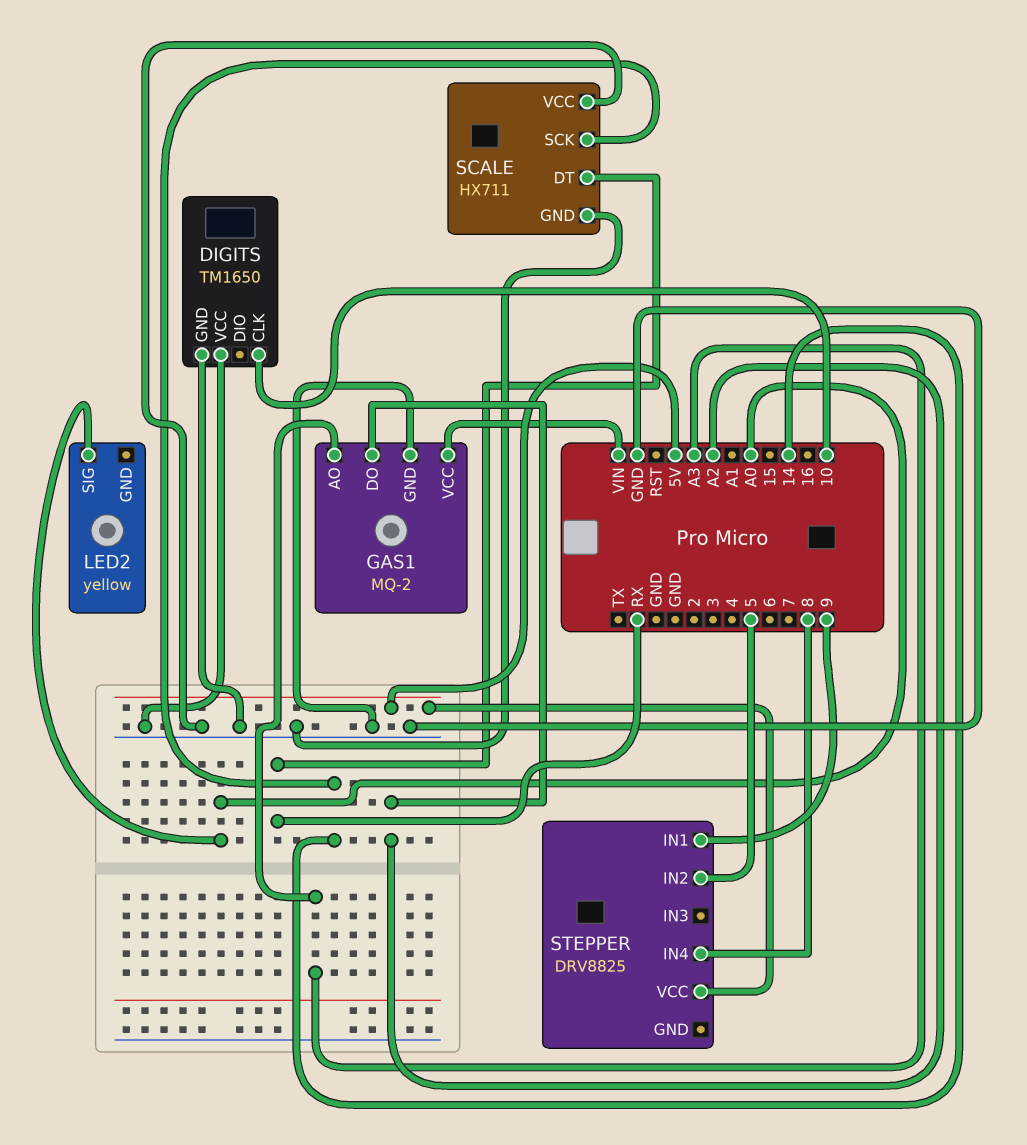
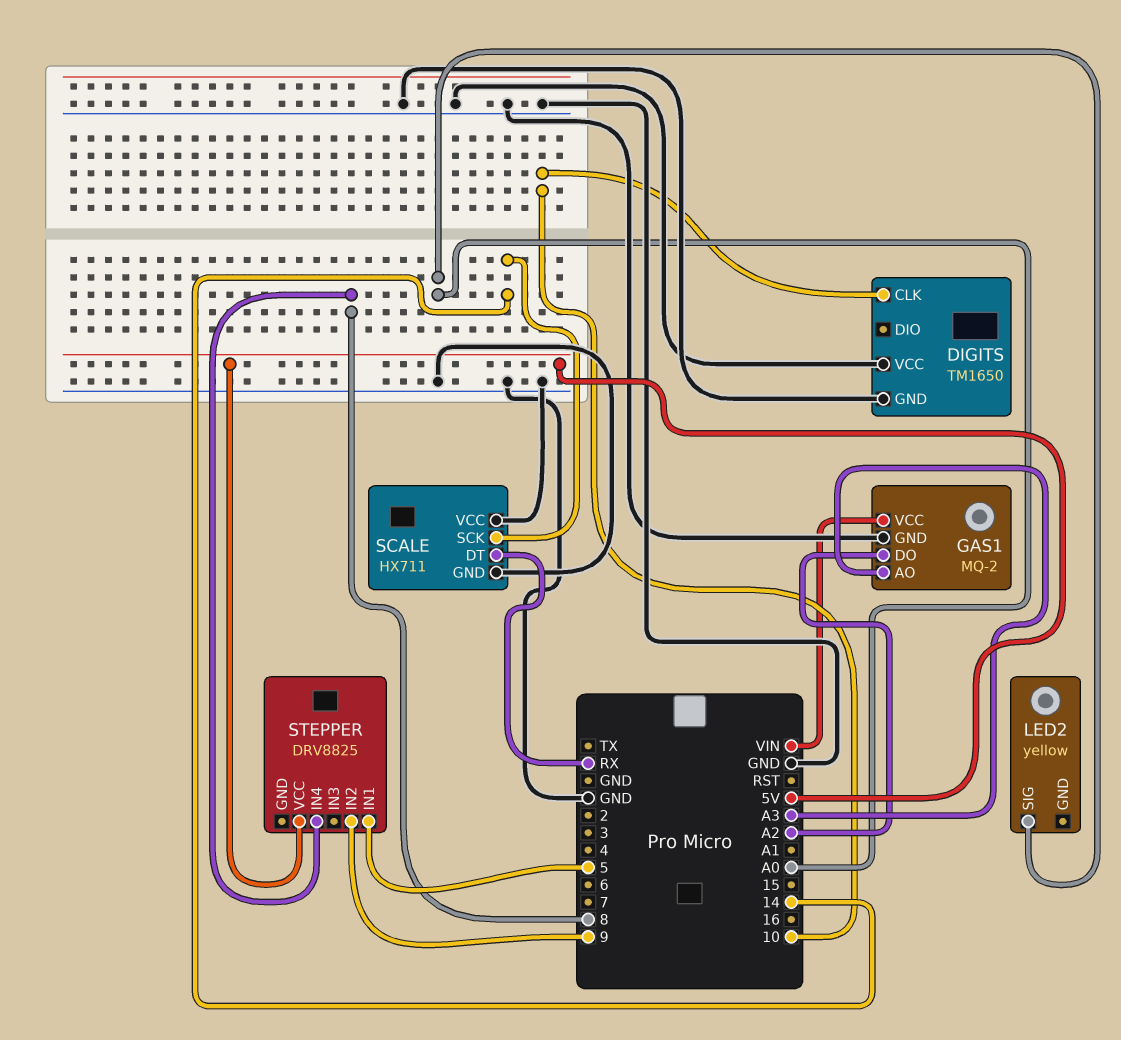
STEPPER pin IN1: 9 -> 5
STEPPER pin IN2: 5 -> 9

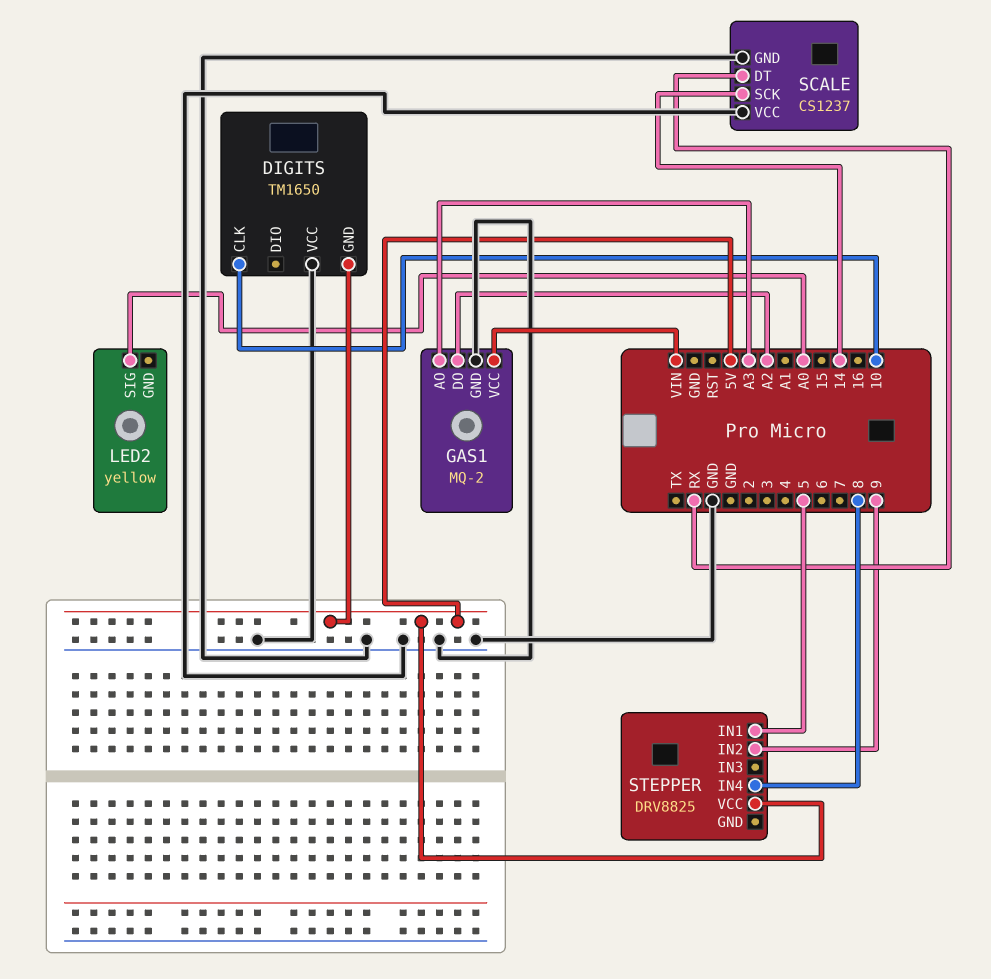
DIGITS pin GND: GND -> 5V
SCALE: HX711 -> CS1237

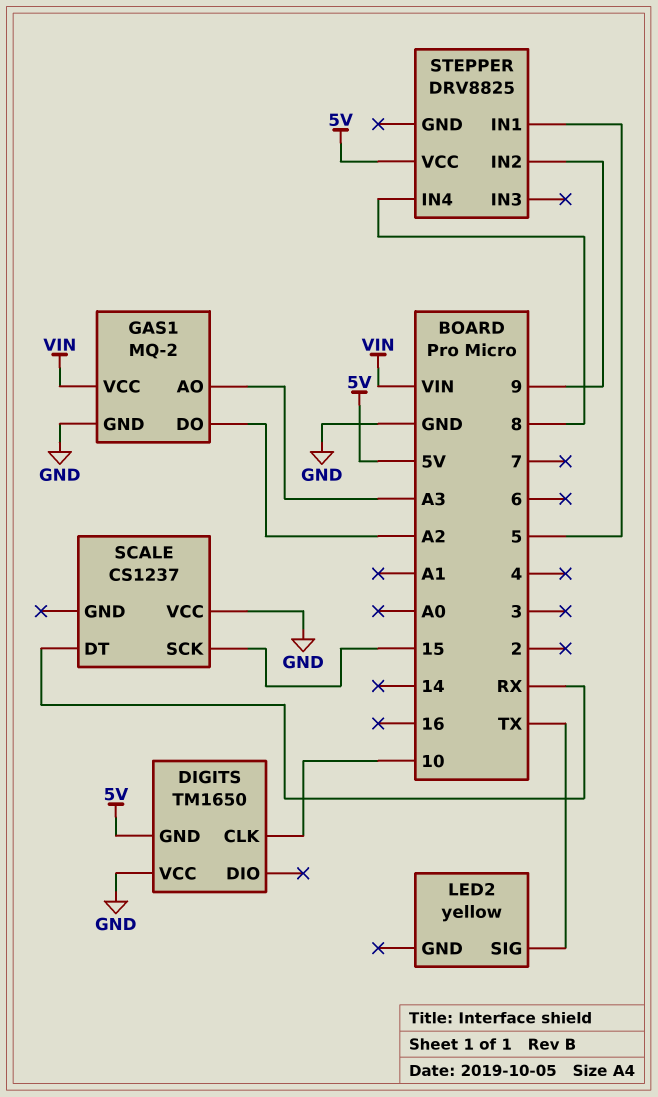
LED2 pin SIG: A0 -> TX
SCALE pin GND: GND -> none
SCALE pin SCK: 14 -> 15

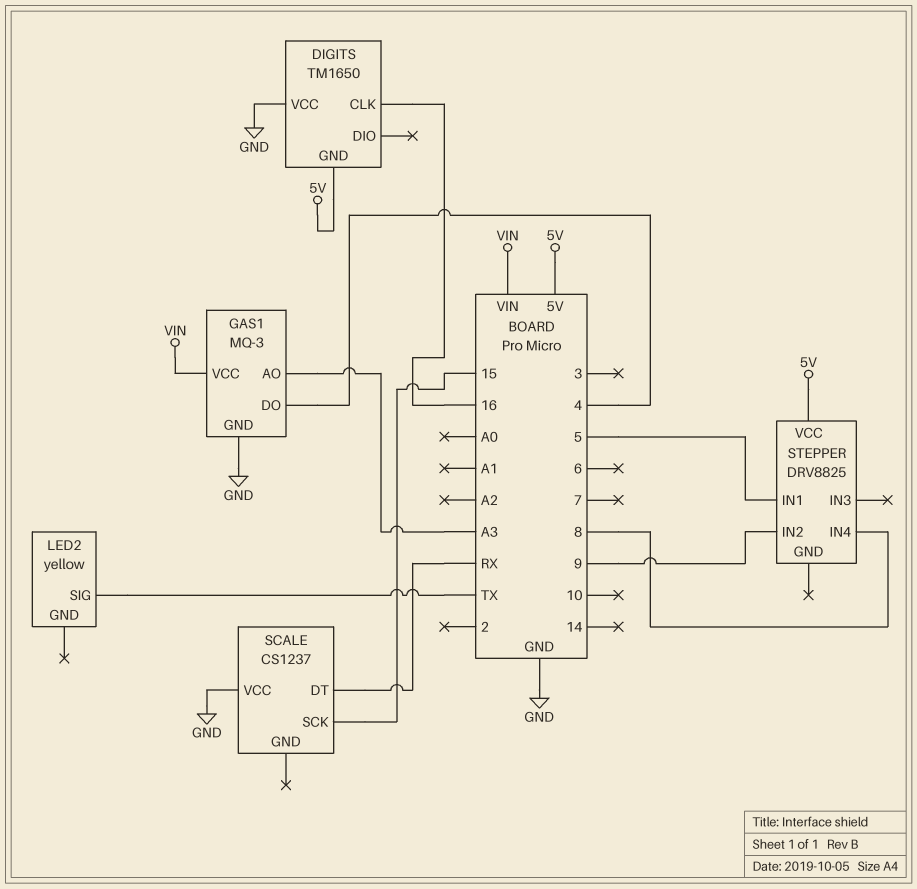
DIGITS pin CLK: 10 -> 16
GAS1: MQ-2 -> MQ-3
GAS1 pin DO: A2 -> 4

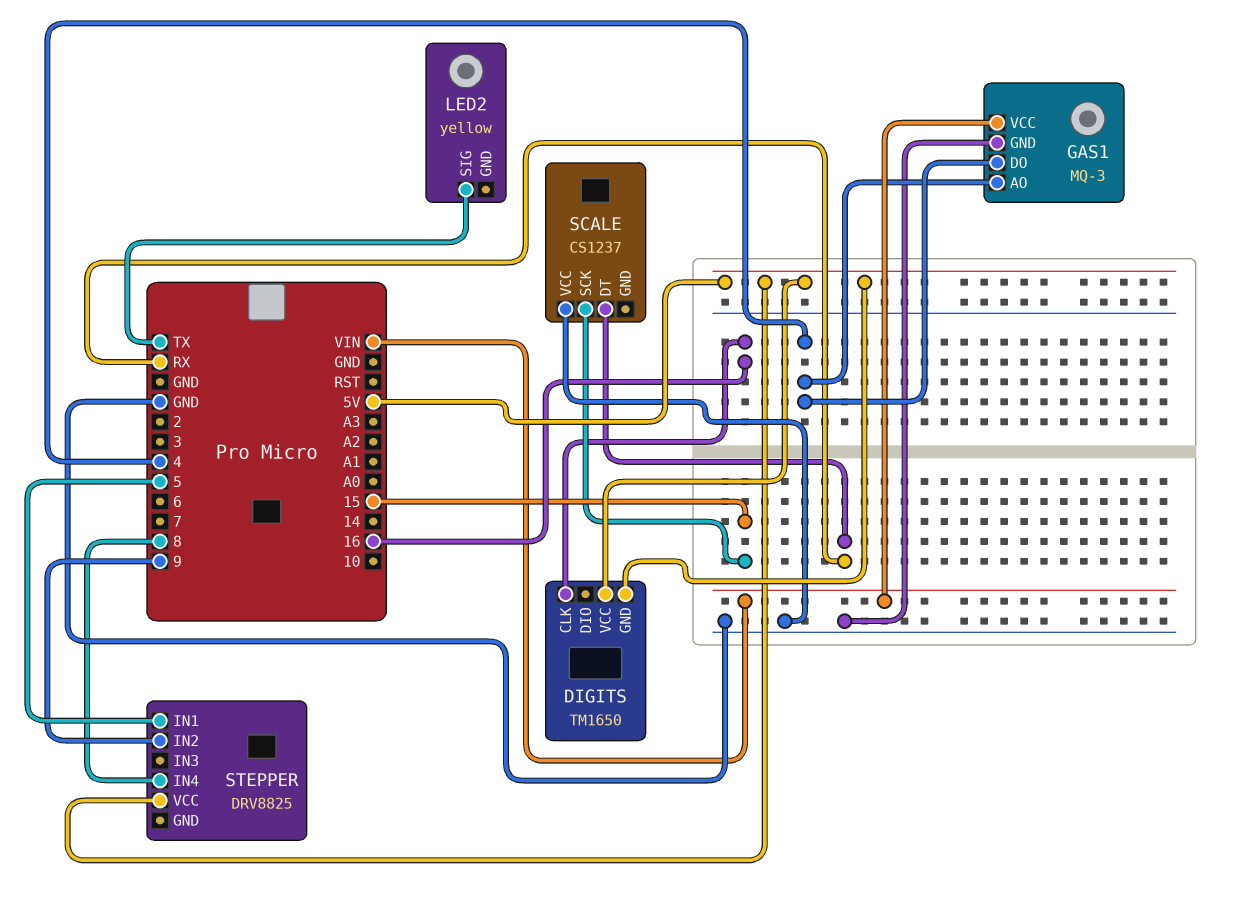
DIGITS pin VCC: GND -> 5V
GAS1 pin AO: A3 -> 4

